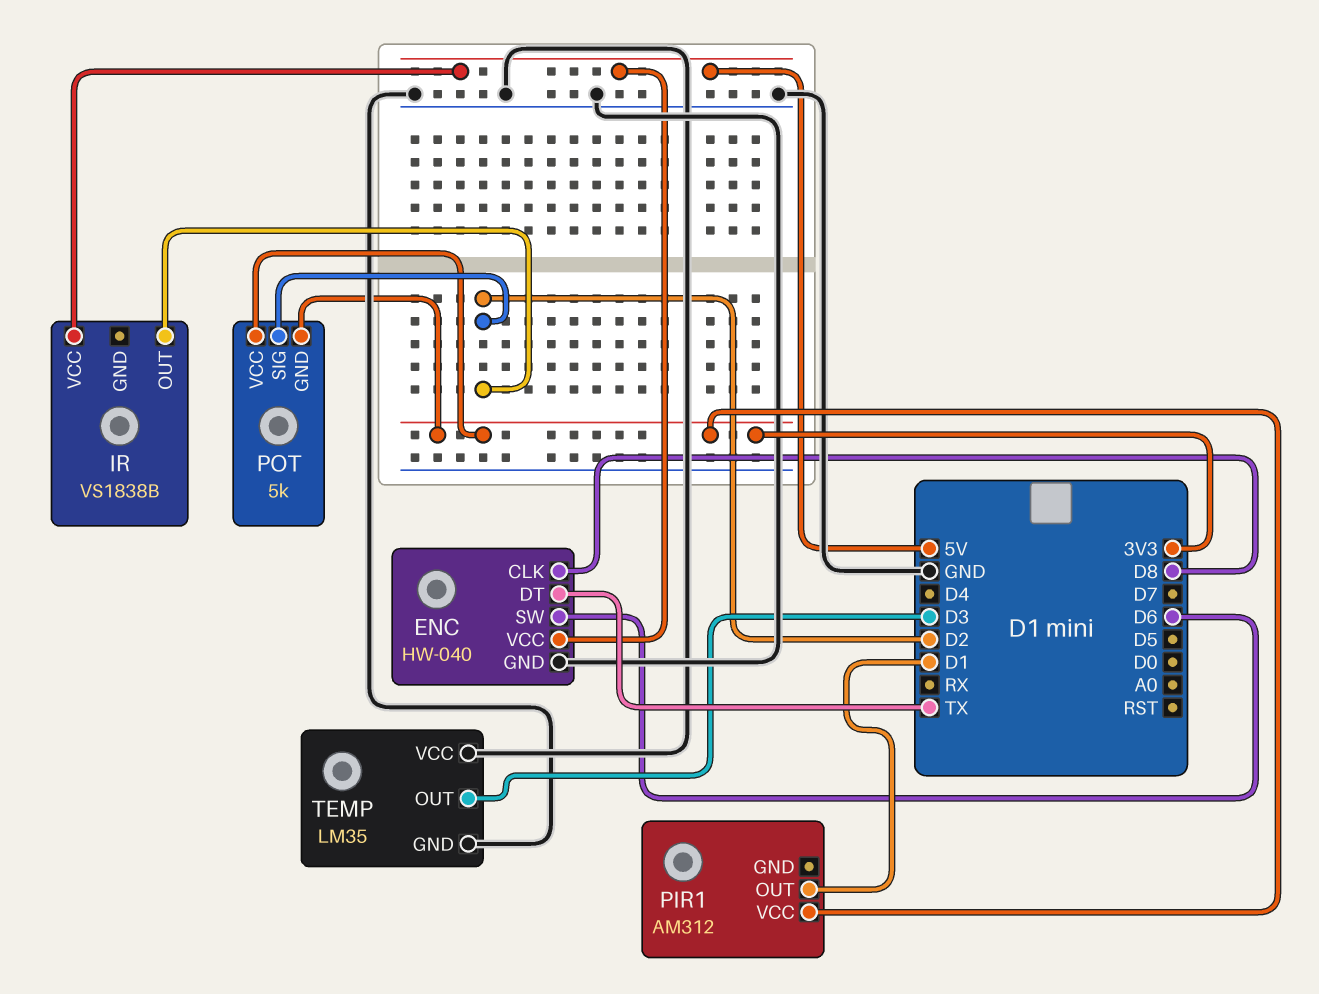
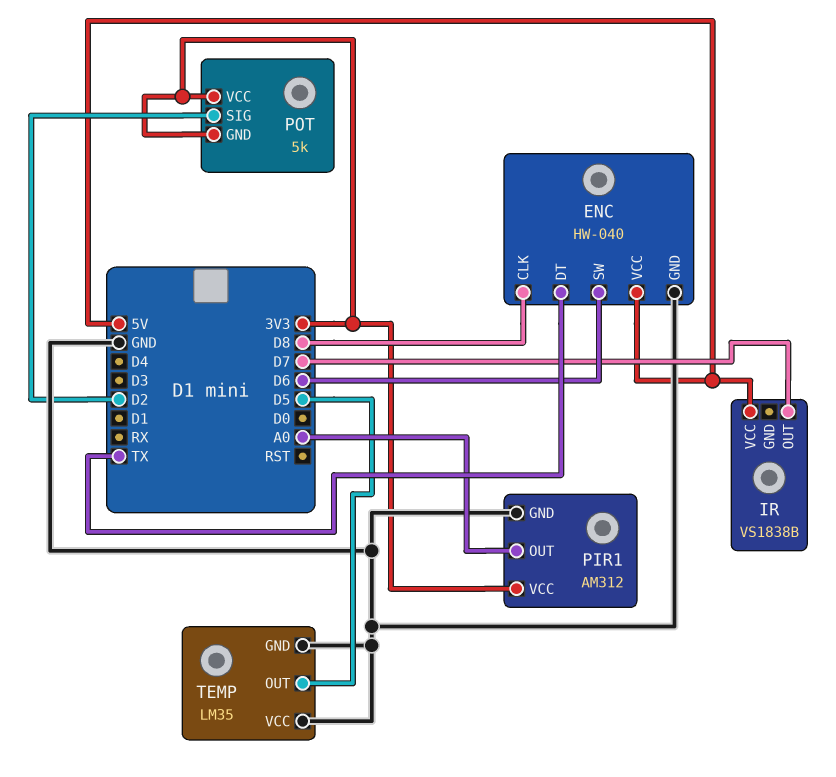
IR pin OUT: D2 -> D7
PIR1 pin GND: none -> GND
PIR1 pin OUT: D1 -> A0
TEMP pin OUT: D3 -> D5

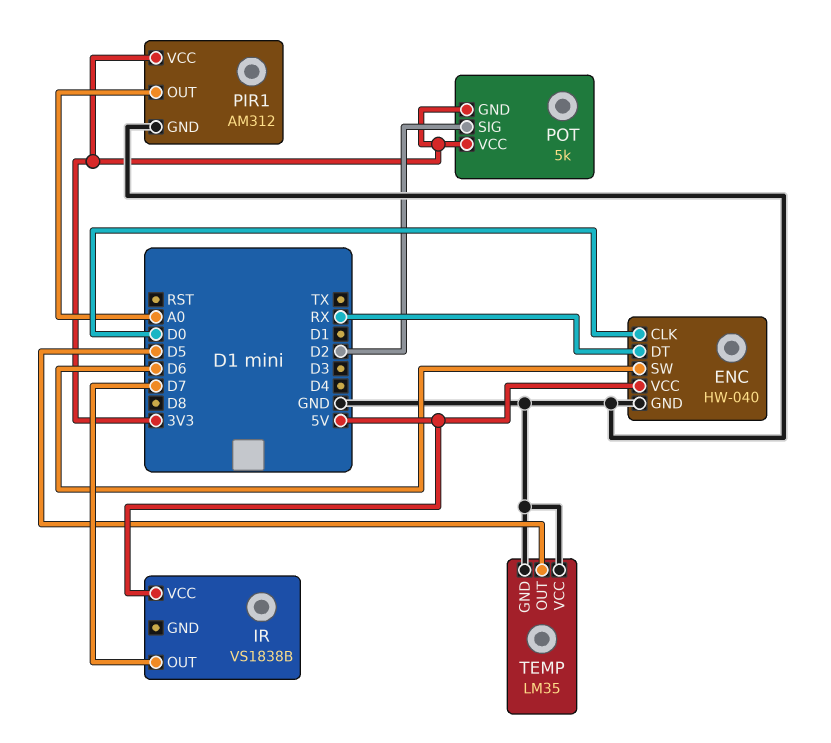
ENC pin CLK: D8 -> D0
ENC pin DT: TX -> RX

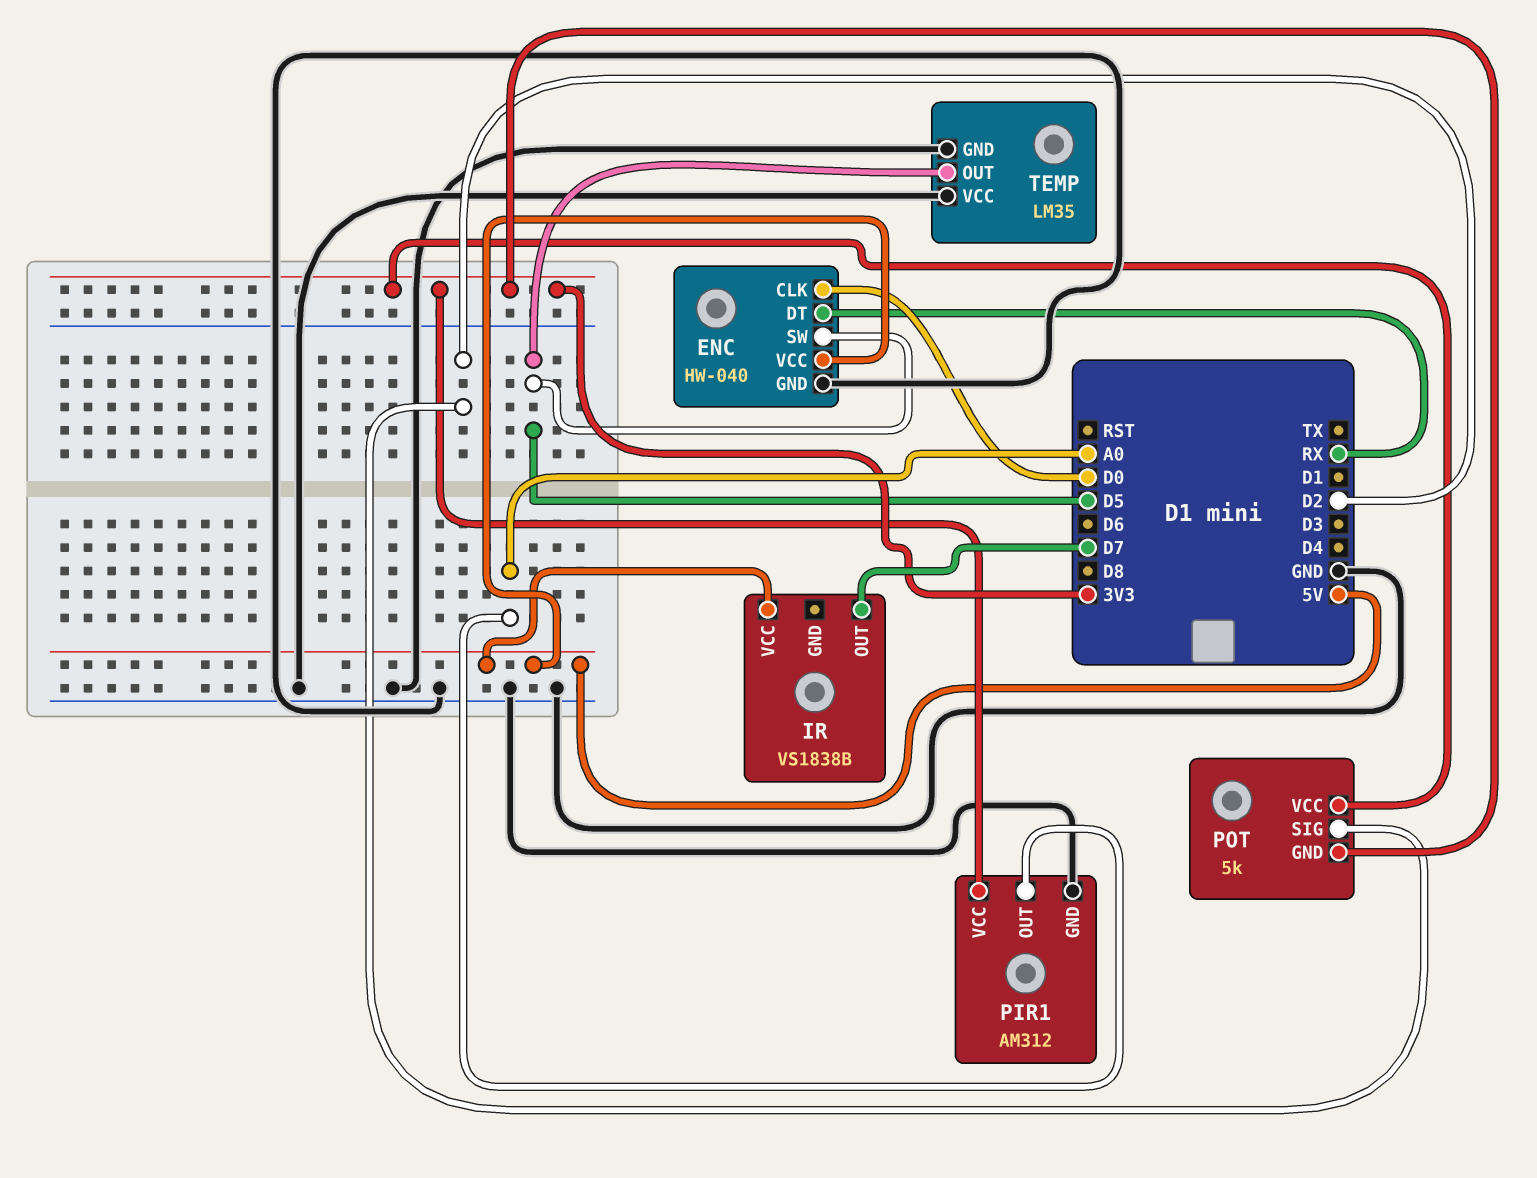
ENC pin SW: D6 -> D5

